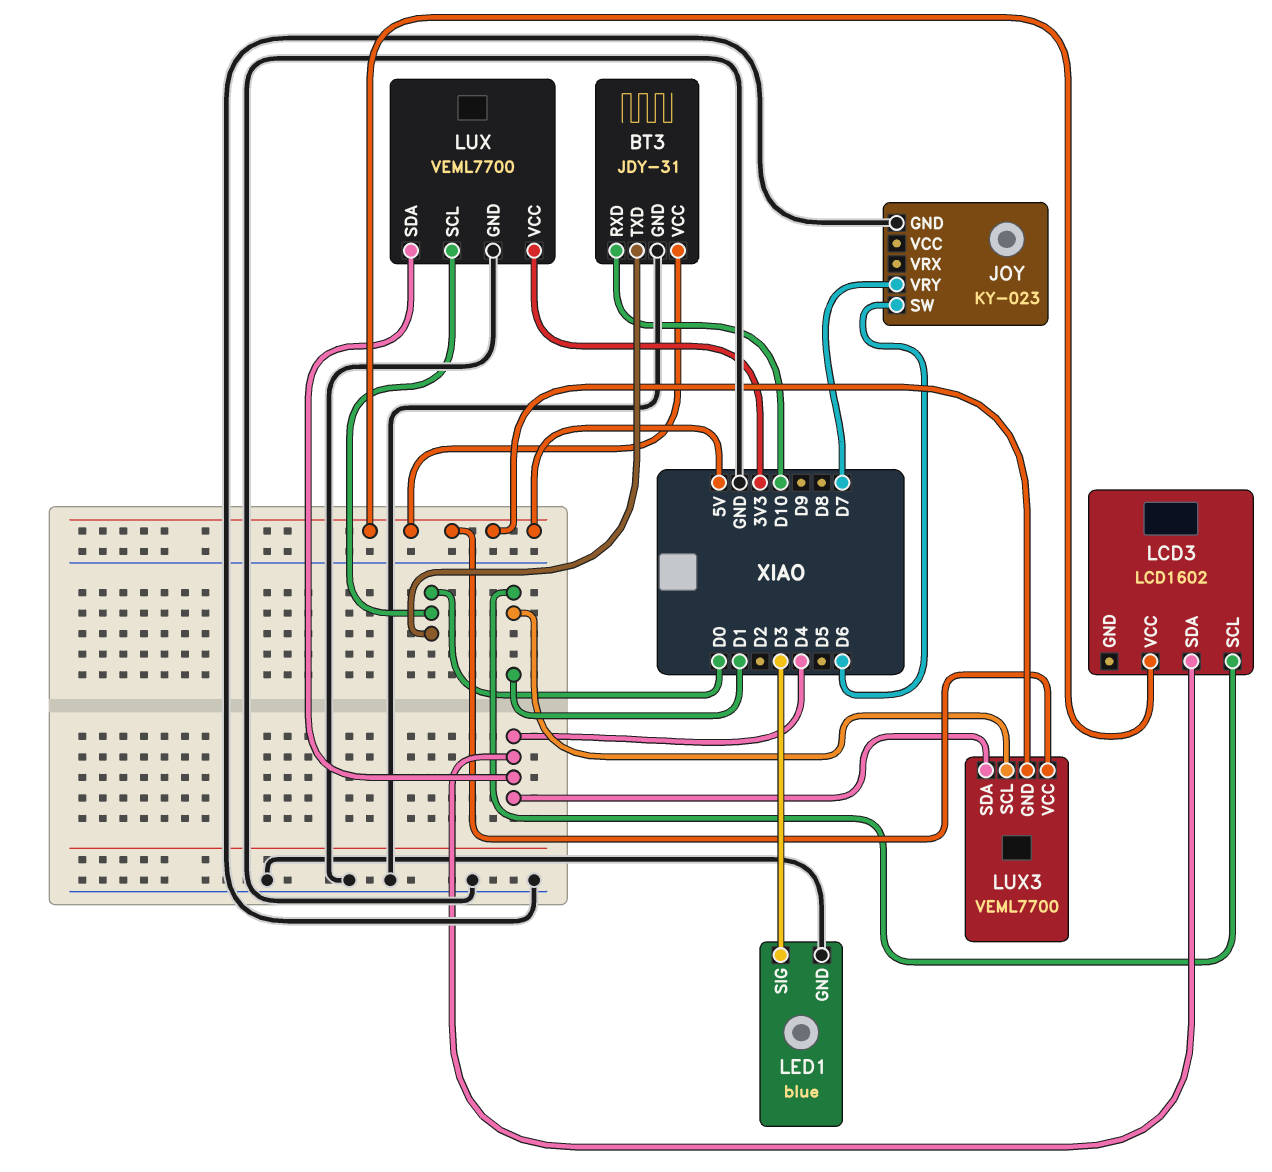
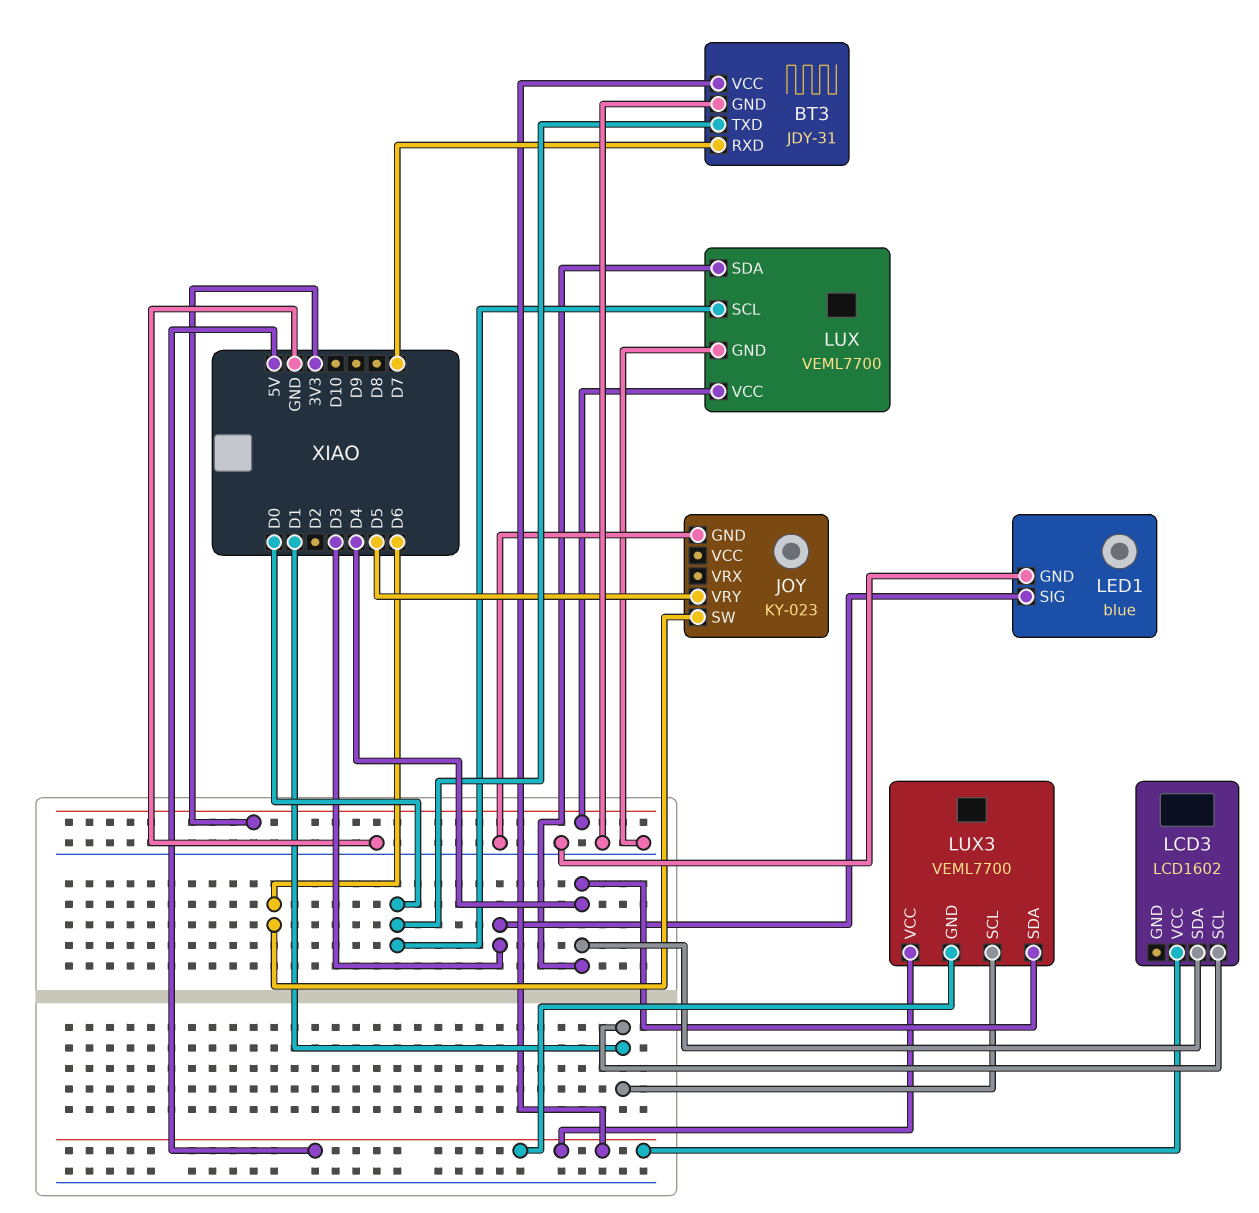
BT3 pin RXD: D10 -> D7
JOY pin VRY: D7 -> D5

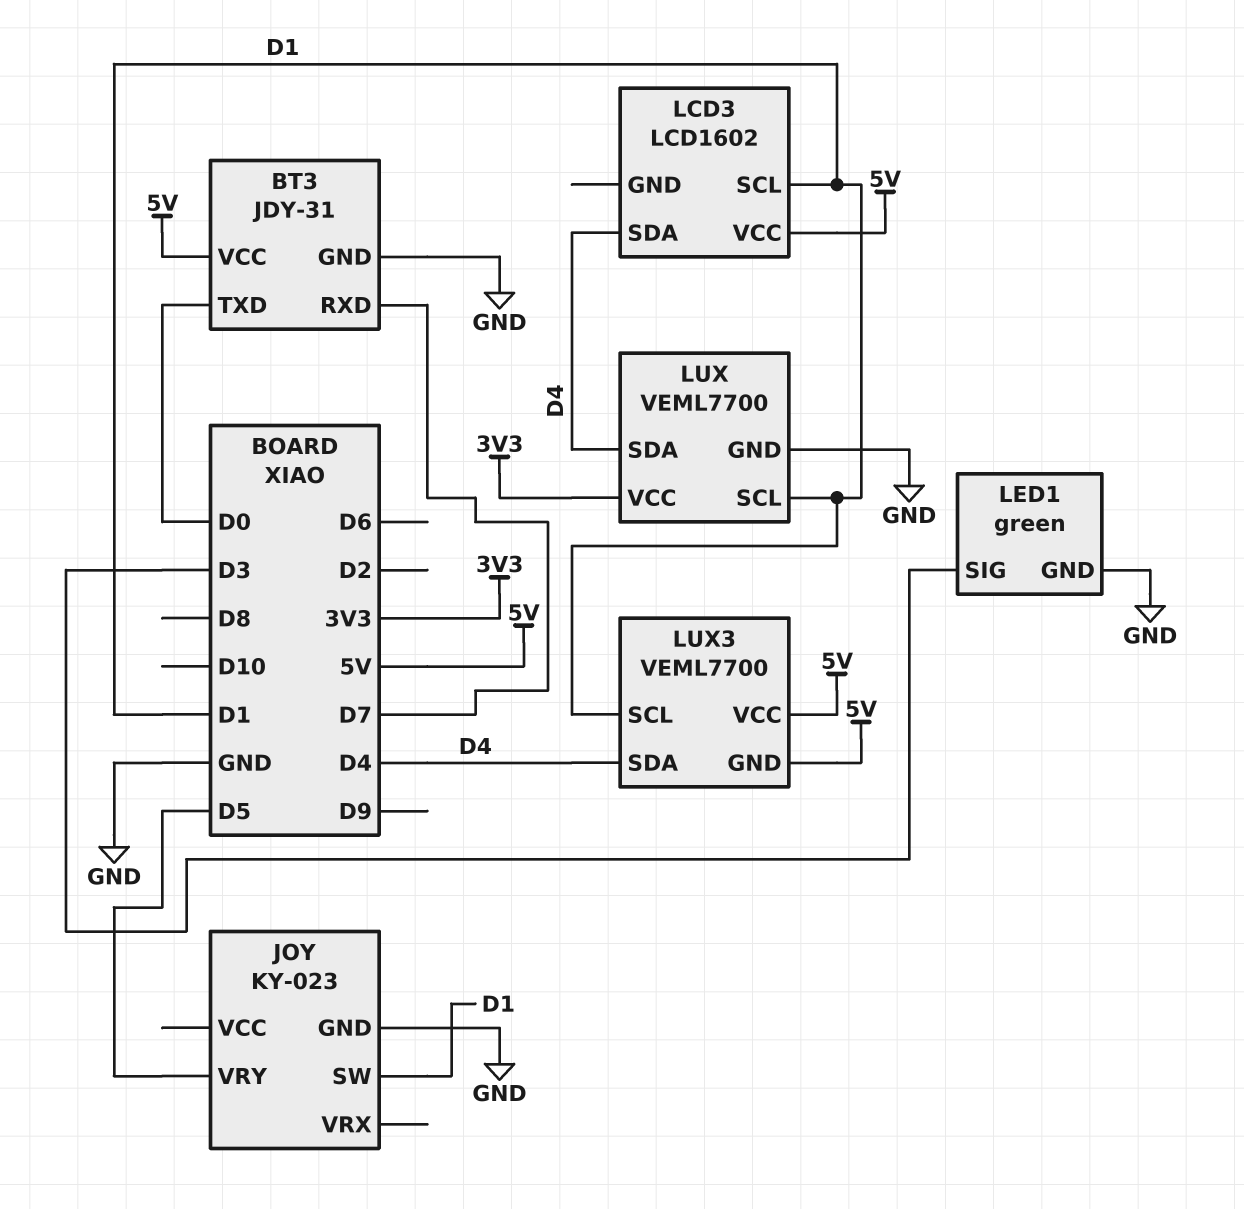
JOY pin SW: D6 -> D1
LED1: blue -> green
LUX pin SCL: D0 -> D1

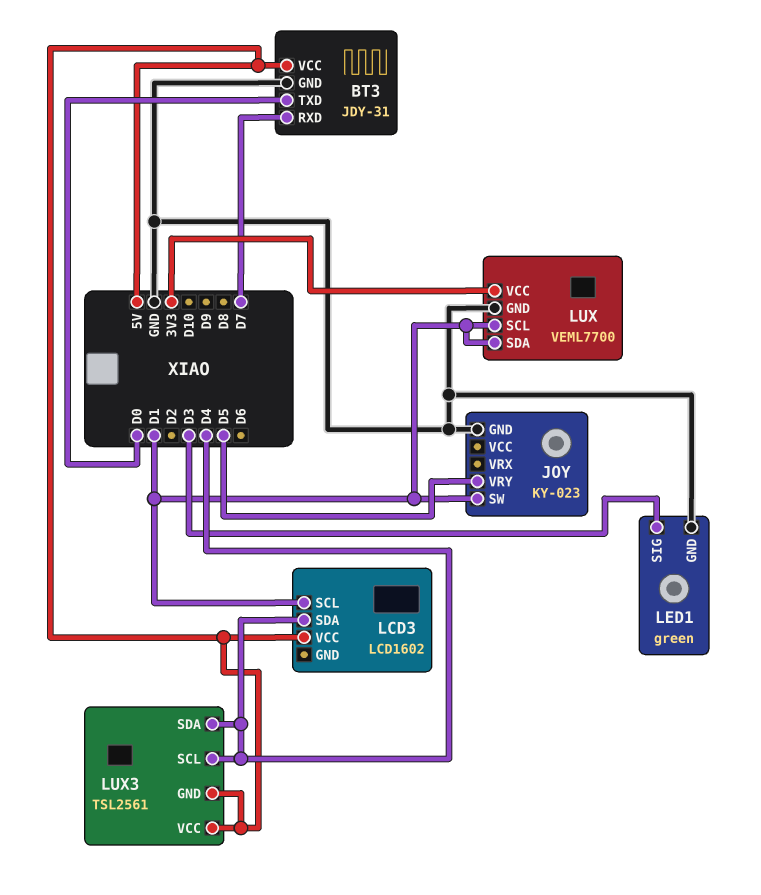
LUX pin SDA: D4 -> D1
LUX3: VEML7700 -> TSL2561
LUX3 pin SCL: D1 -> D4

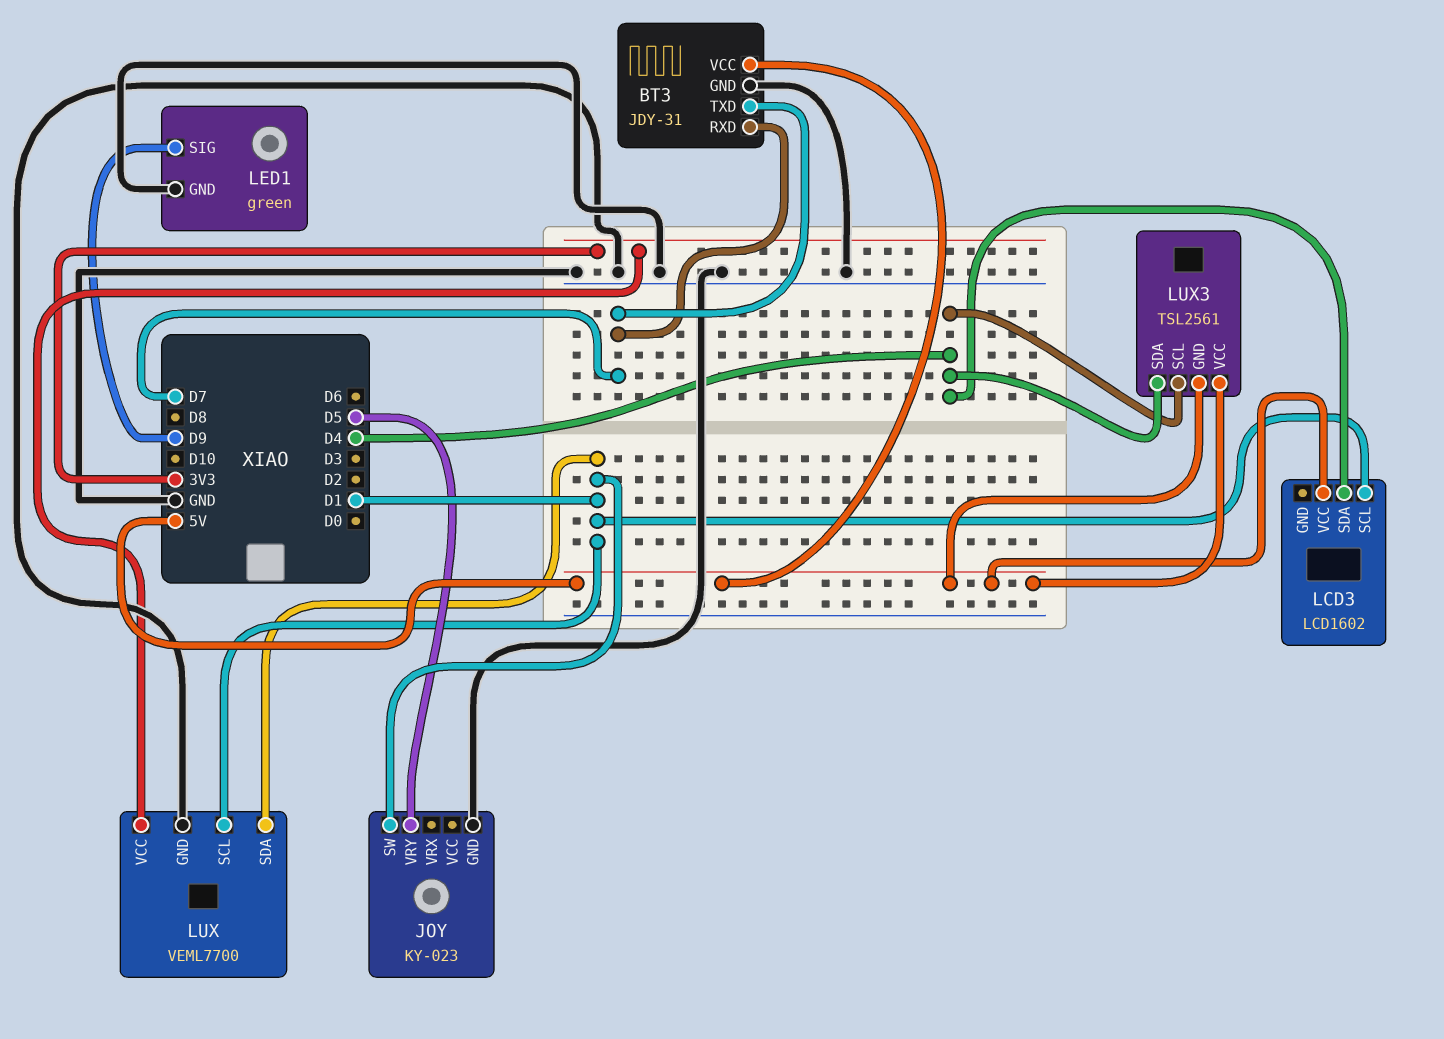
BT3 pin TXD: D0 -> D7
LED1 pin SIG: D3 -> D9

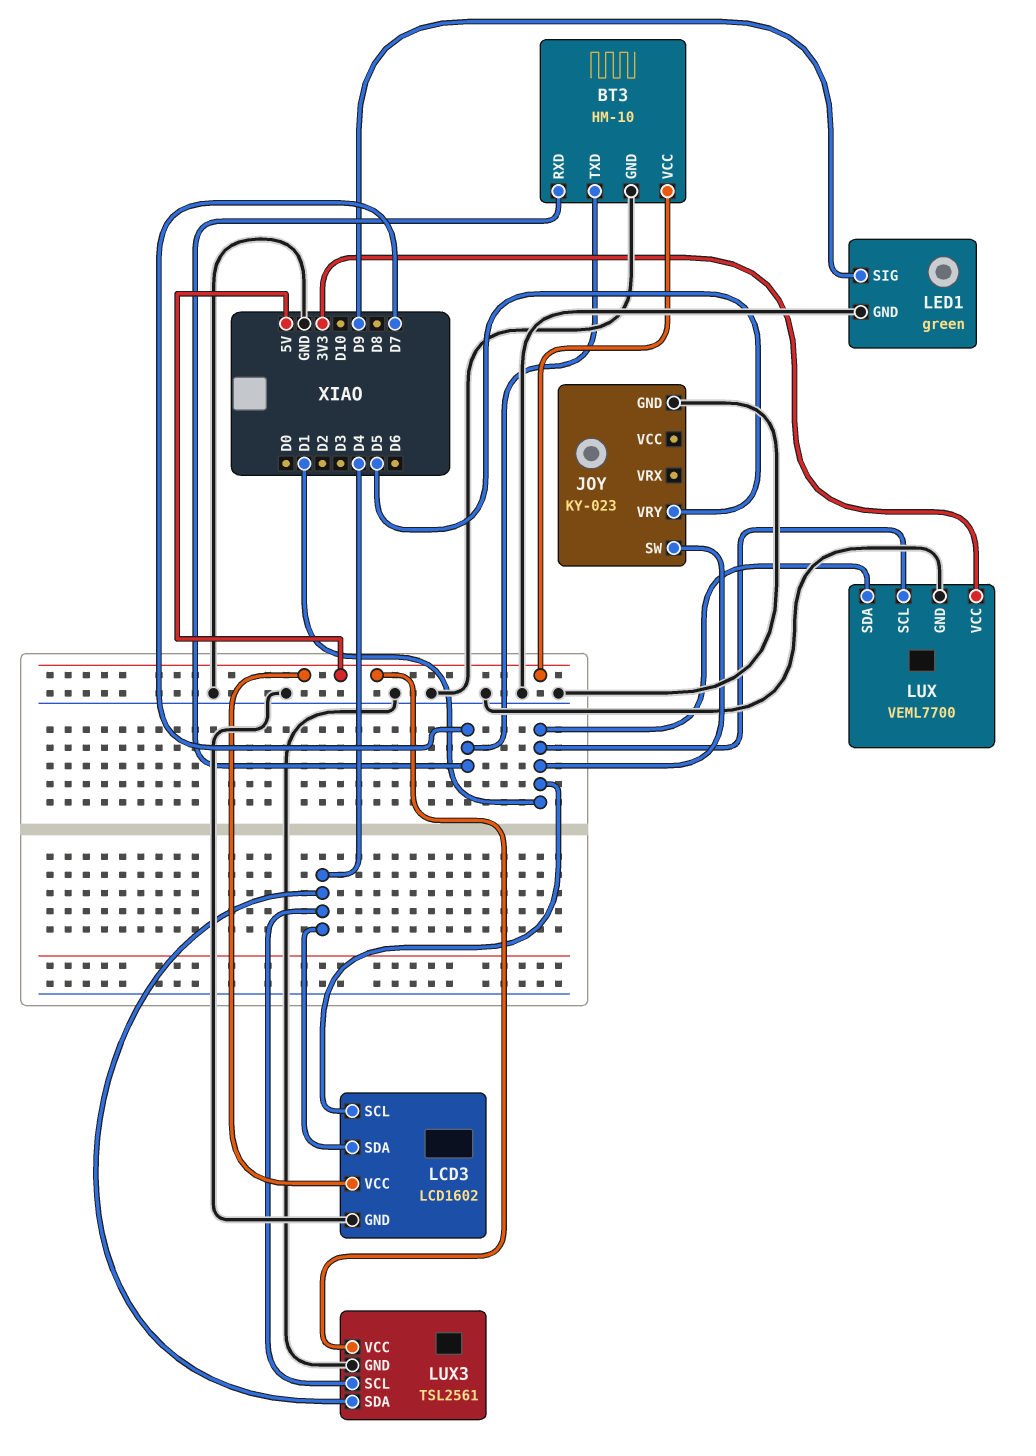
BT3: JDY-31 -> HM-10
LCD3 pin GND: none -> GND
LUX3 pin GND: 5V -> GND

